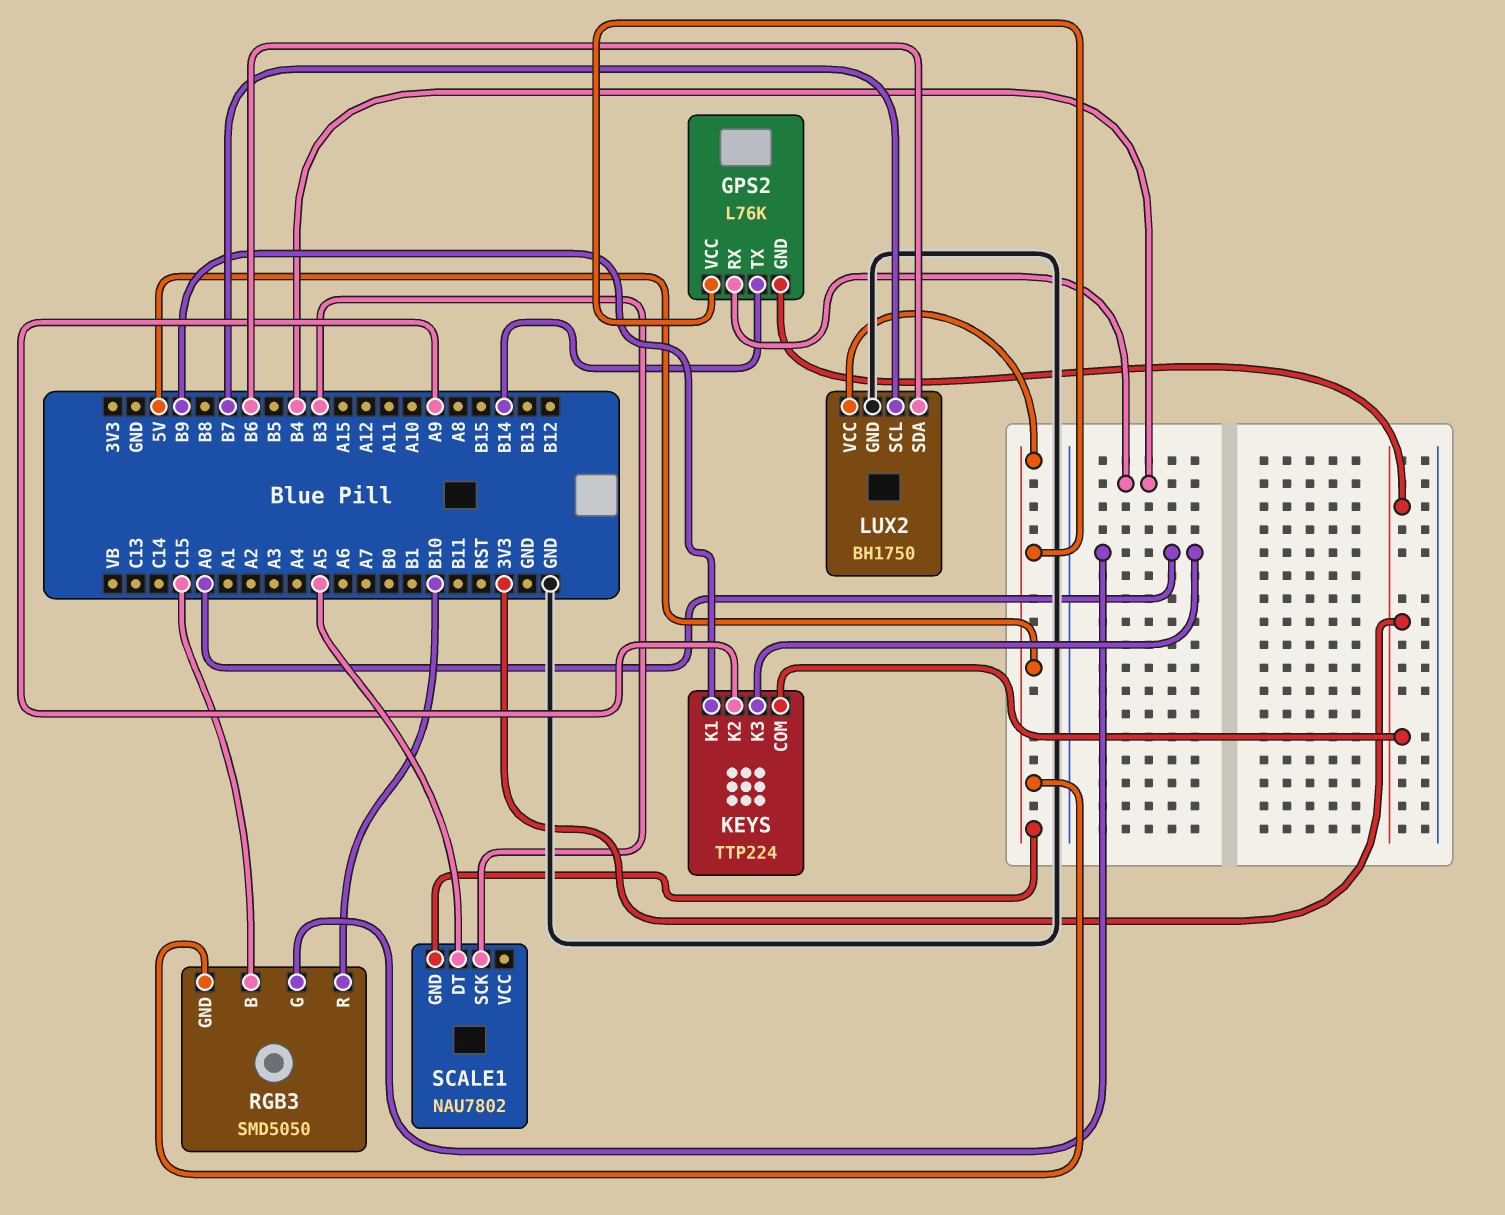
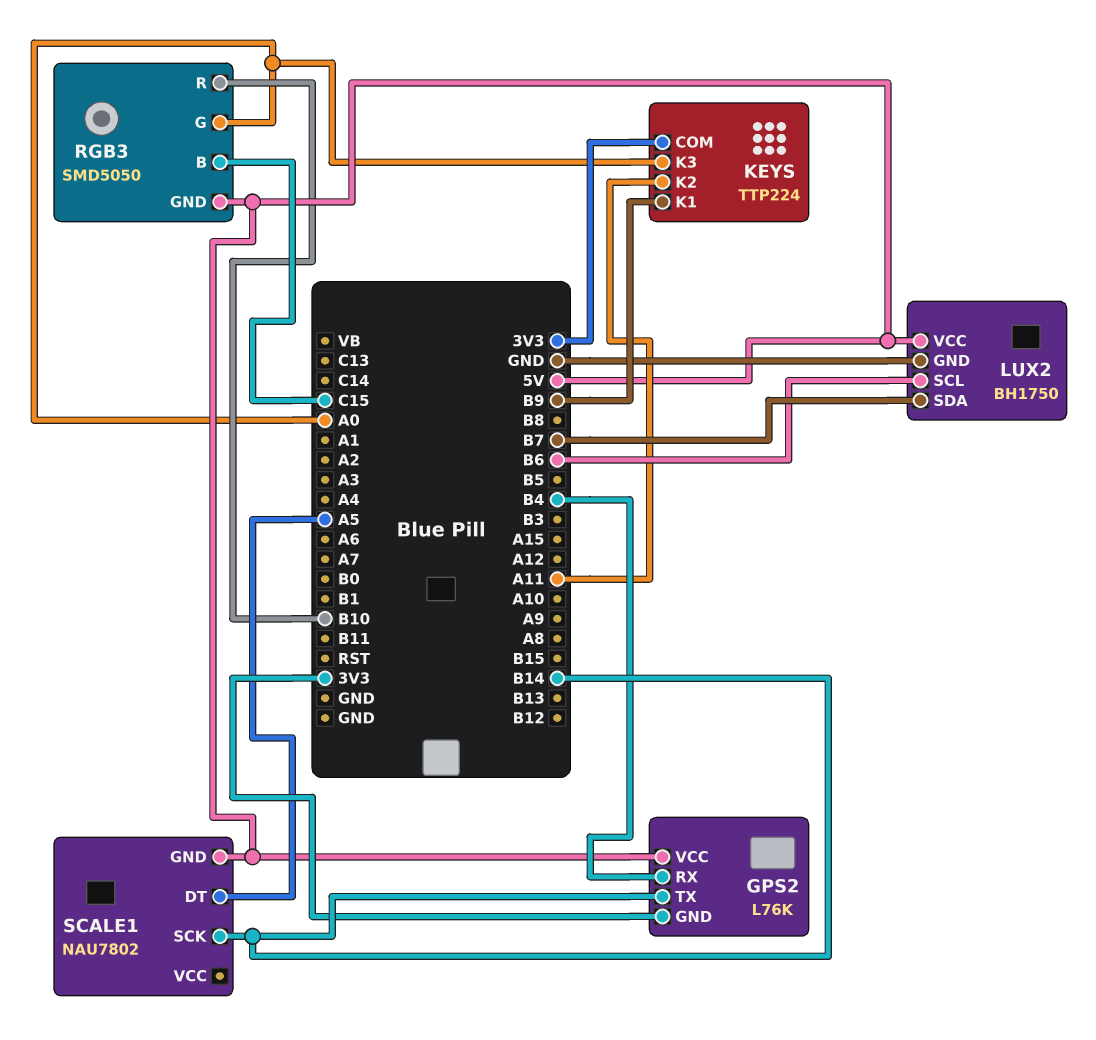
KEYS pin K2: A9 -> A11
LUX2 pin SCL: B7 -> B6
LUX2 pin SDA: B6 -> B7
SCALE1 pin SCK: B3 -> B14

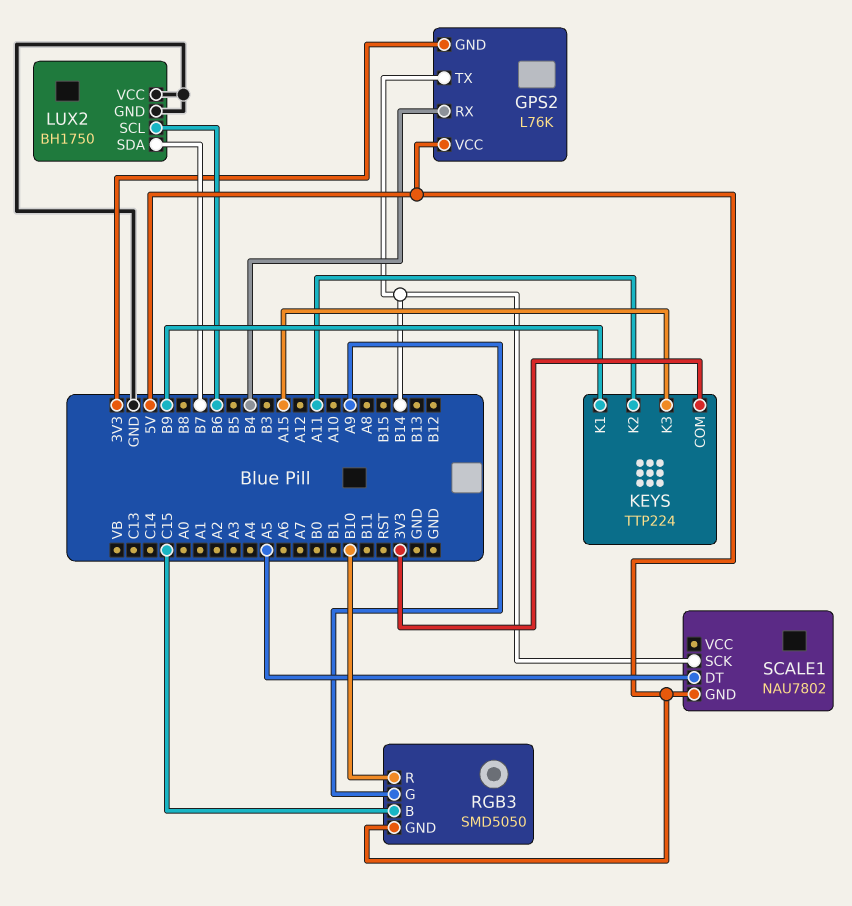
KEYS pin K3: A0 -> A15
LUX2 pin VCC: 5V -> GND
RGB3 pin G: A0 -> A9

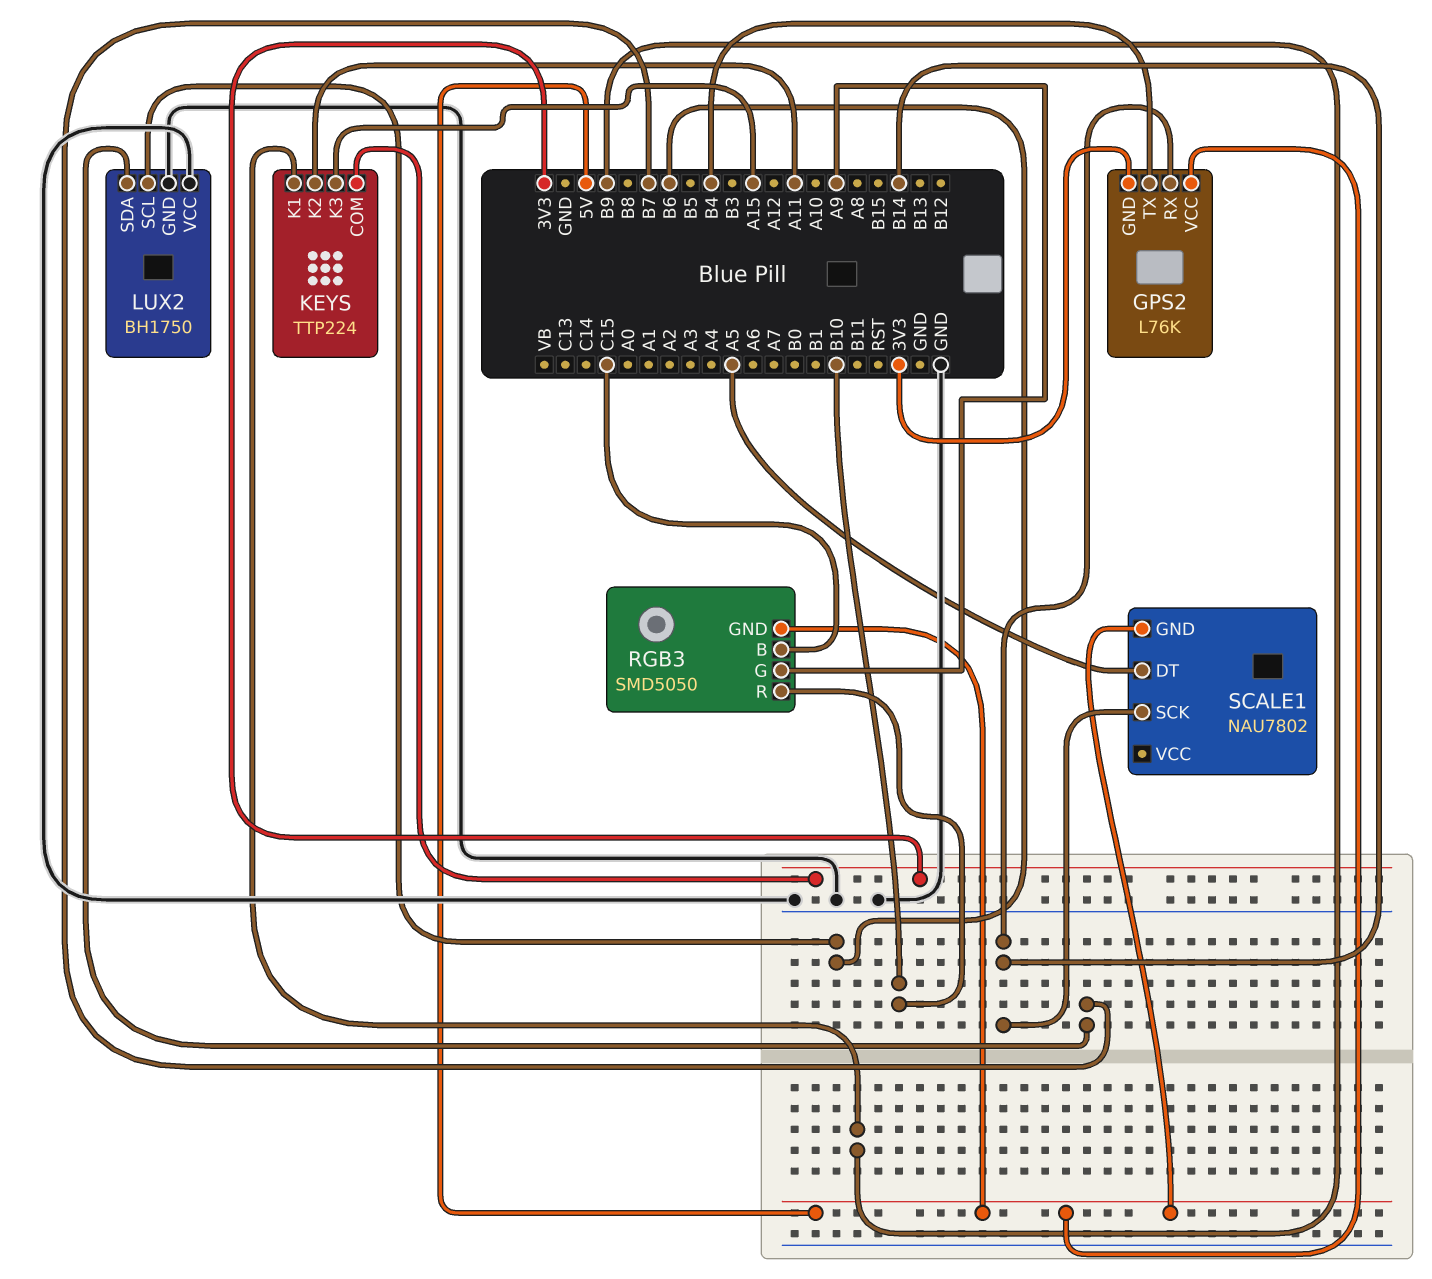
GPS2 pin RX: B4 -> B14
GPS2 pin TX: B14 -> B4

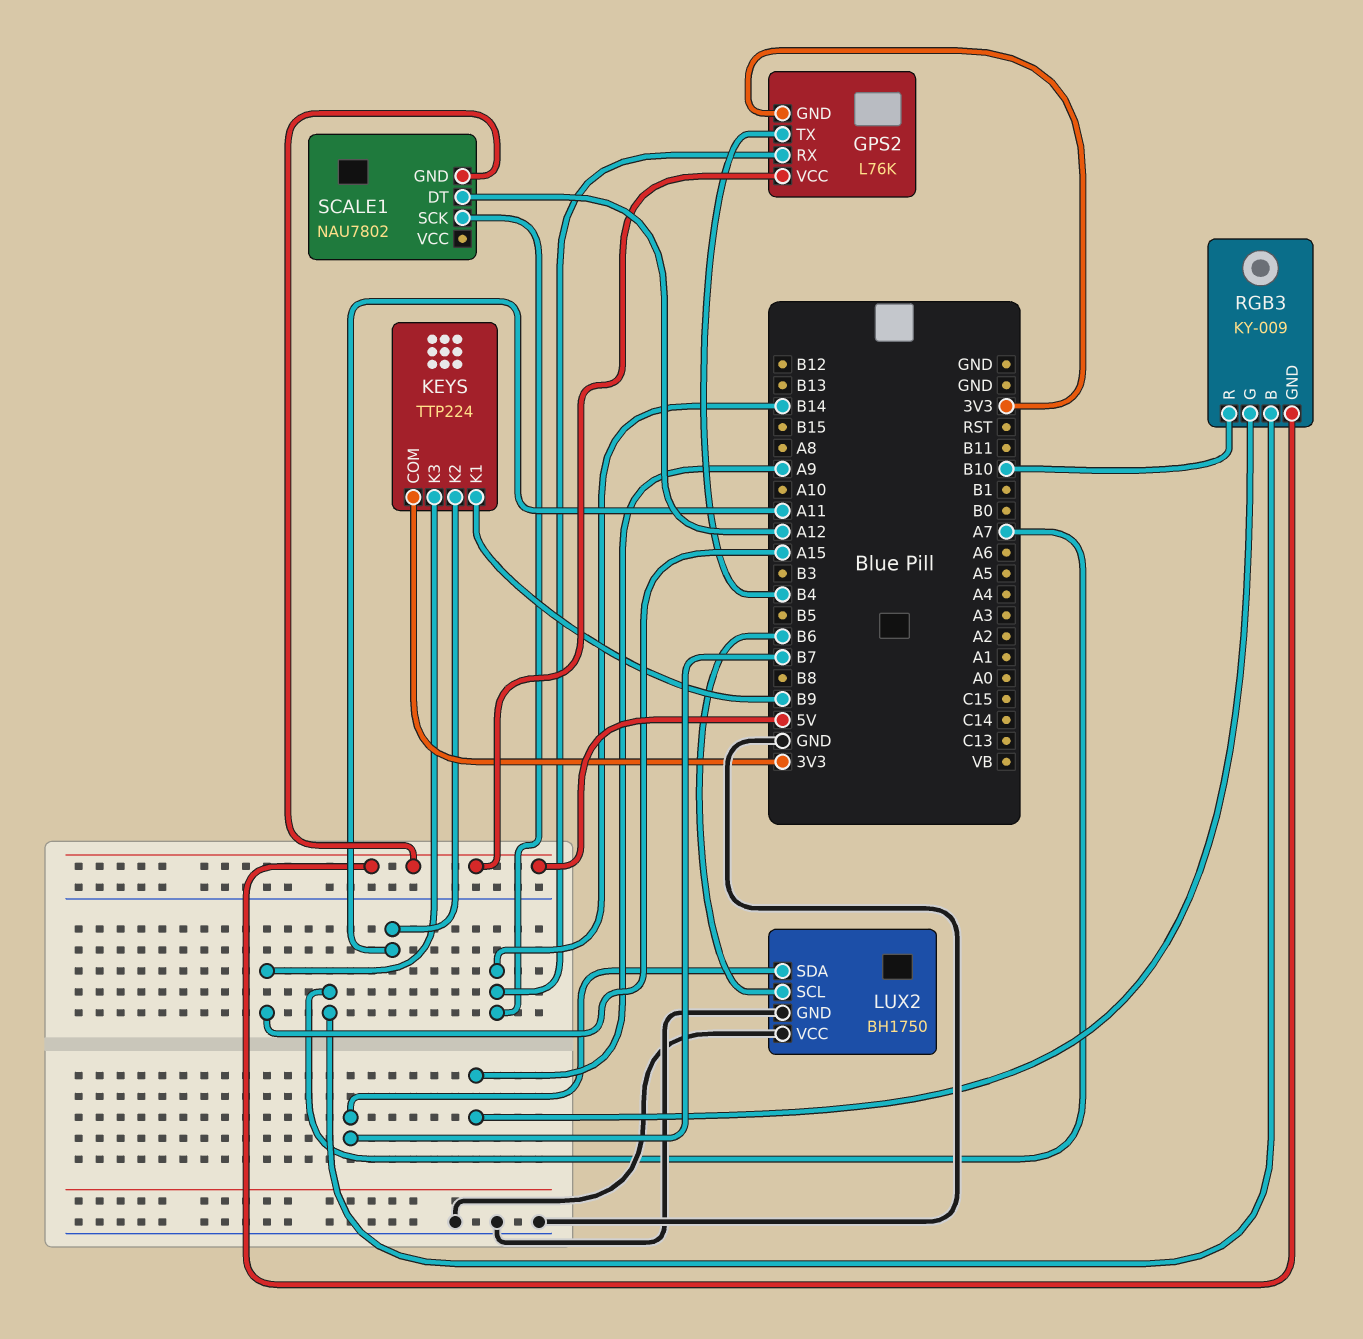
RGB3: SMD5050 -> KY-009
RGB3 pin B: C15 -> A7
SCALE1 pin DT: A5 -> A12

